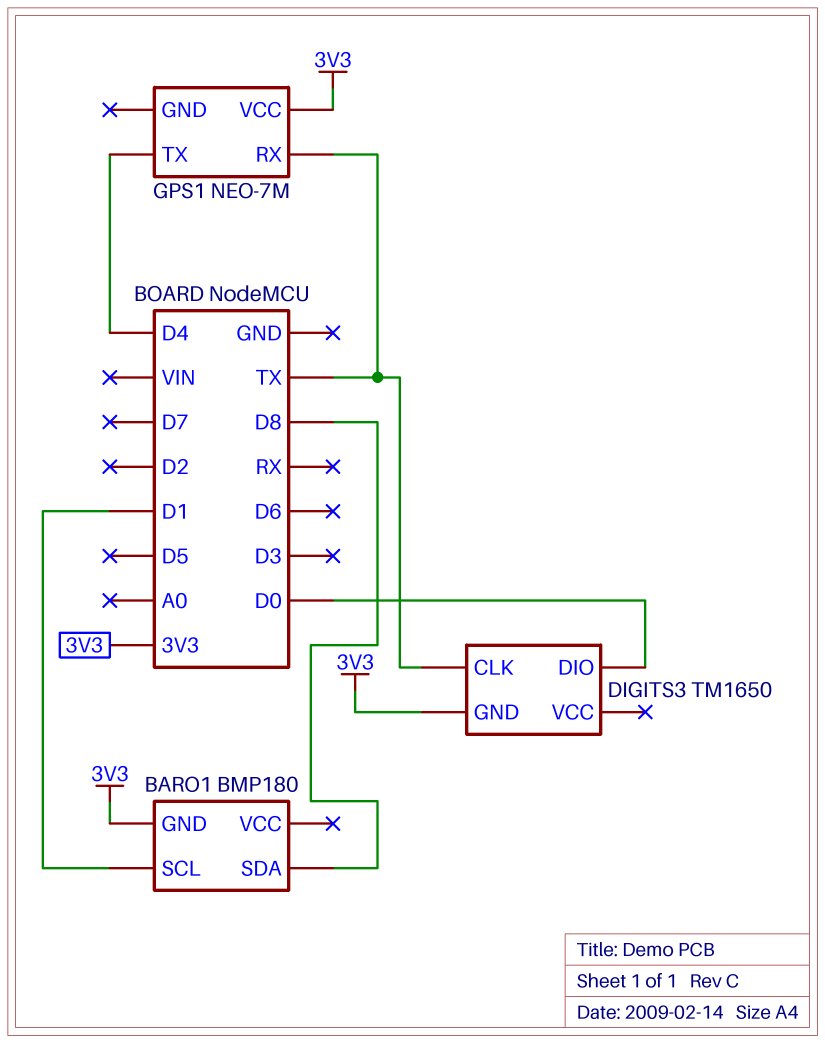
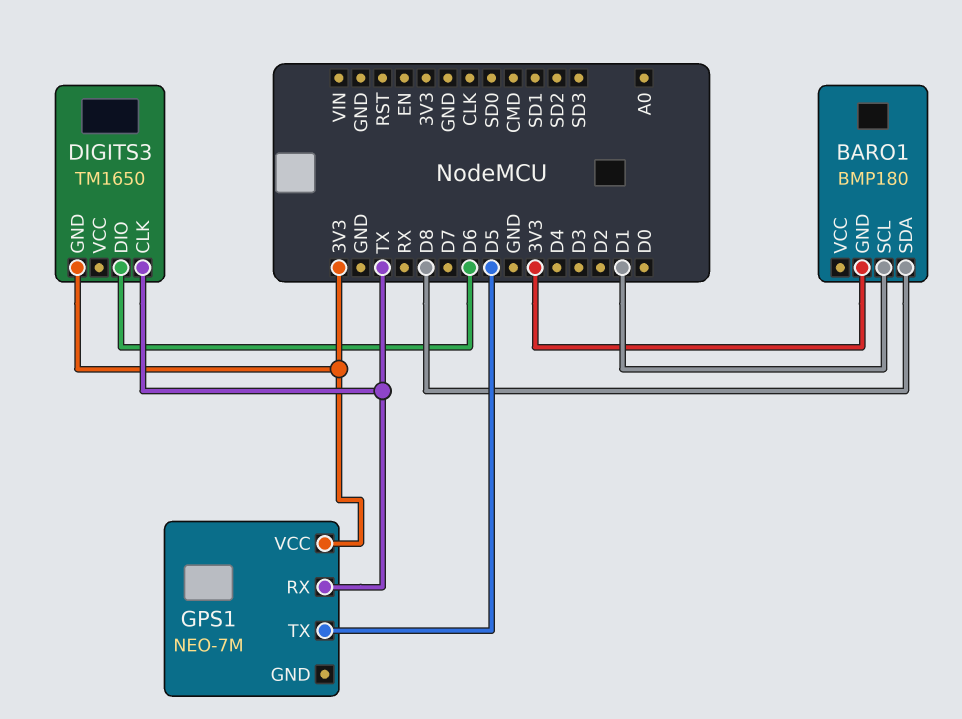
DIGITS3 pin DIO: D0 -> D6
GPS1 pin TX: D4 -> D5

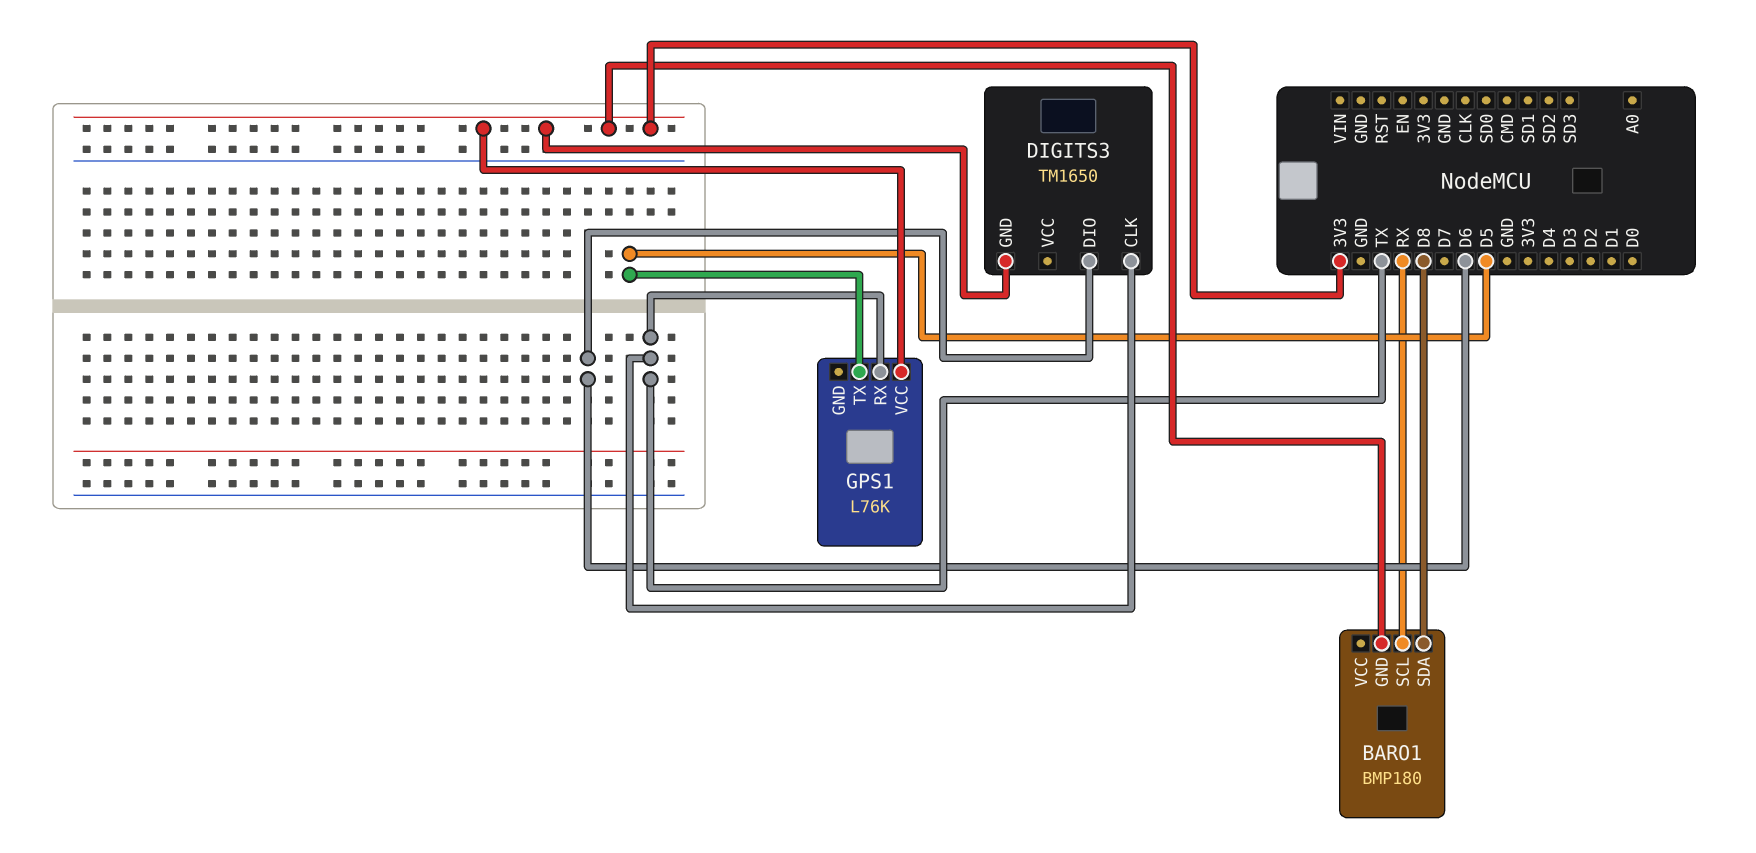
BARO1 pin SCL: D1 -> RX
GPS1: NEO-7M -> L76K

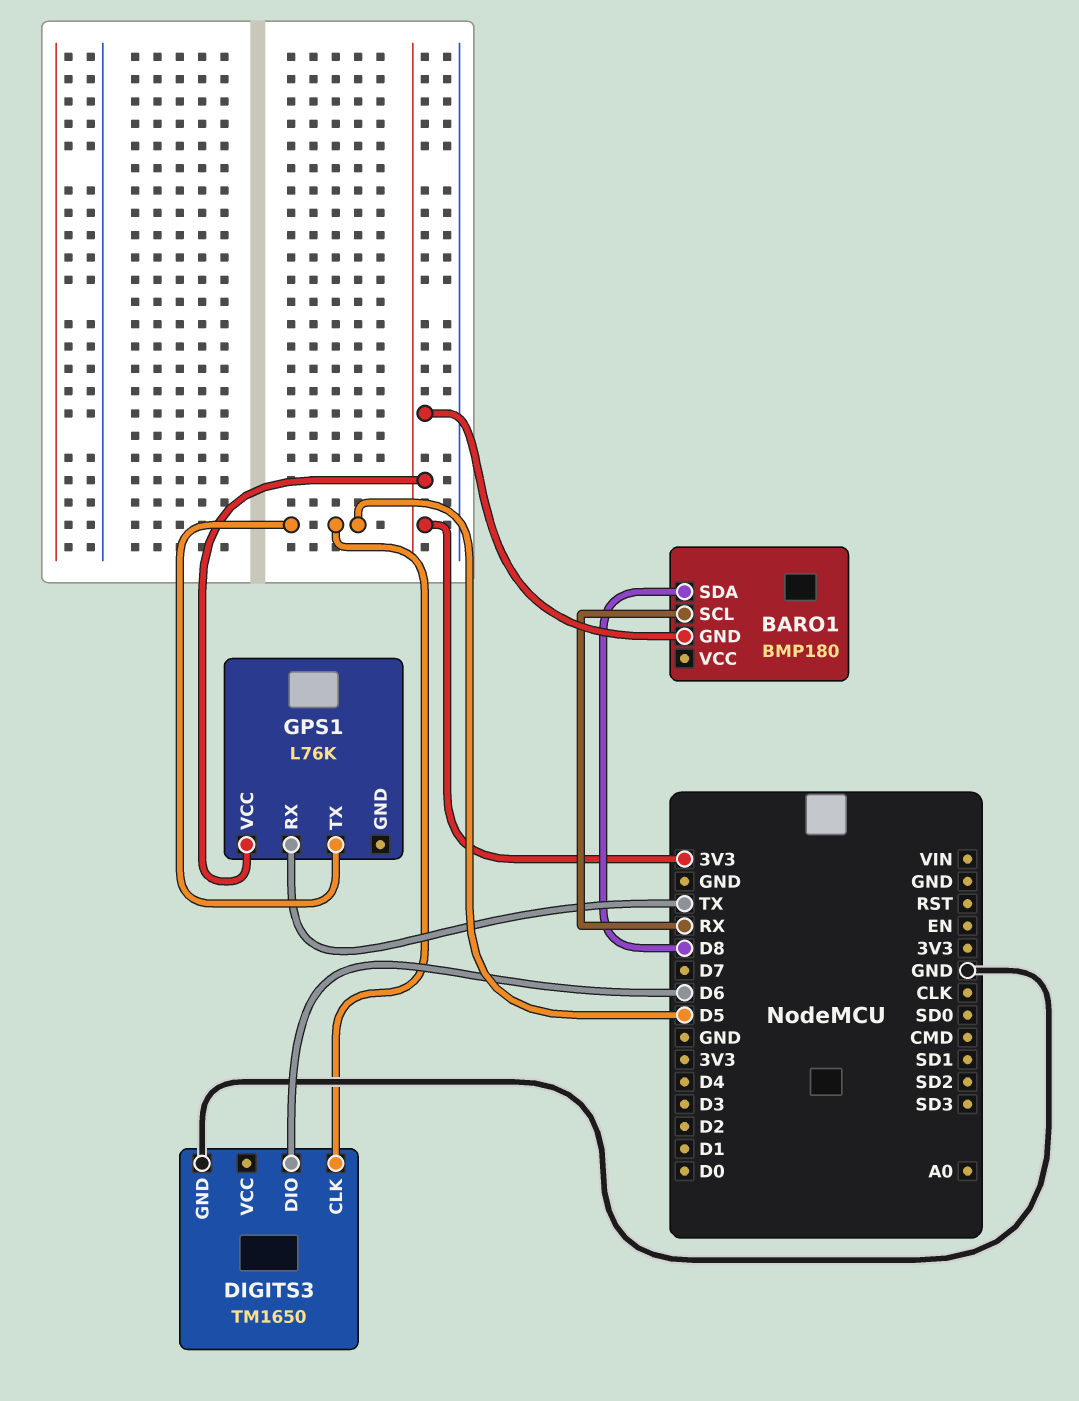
DIGITS3 pin CLK: TX -> D5
DIGITS3 pin GND: 3V3 -> GND

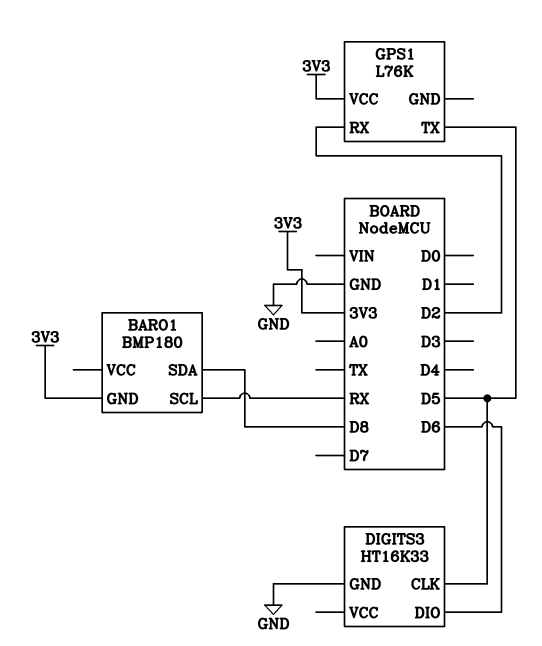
DIGITS3: TM1650 -> HT16K33
GPS1 pin RX: TX -> D2

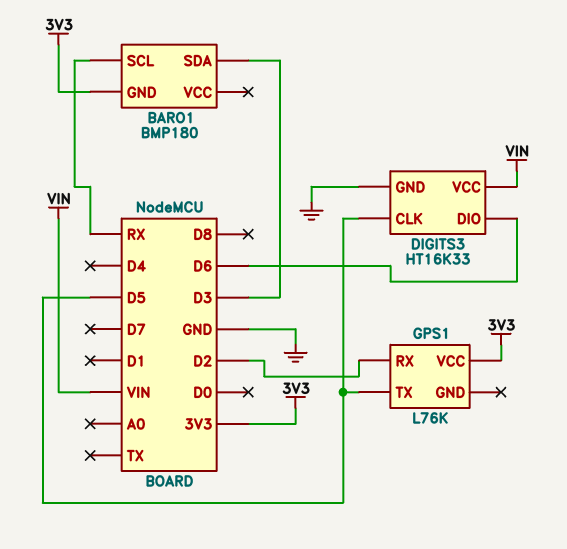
BARO1 pin SDA: D8 -> D3
DIGITS3 pin VCC: none -> VIN

